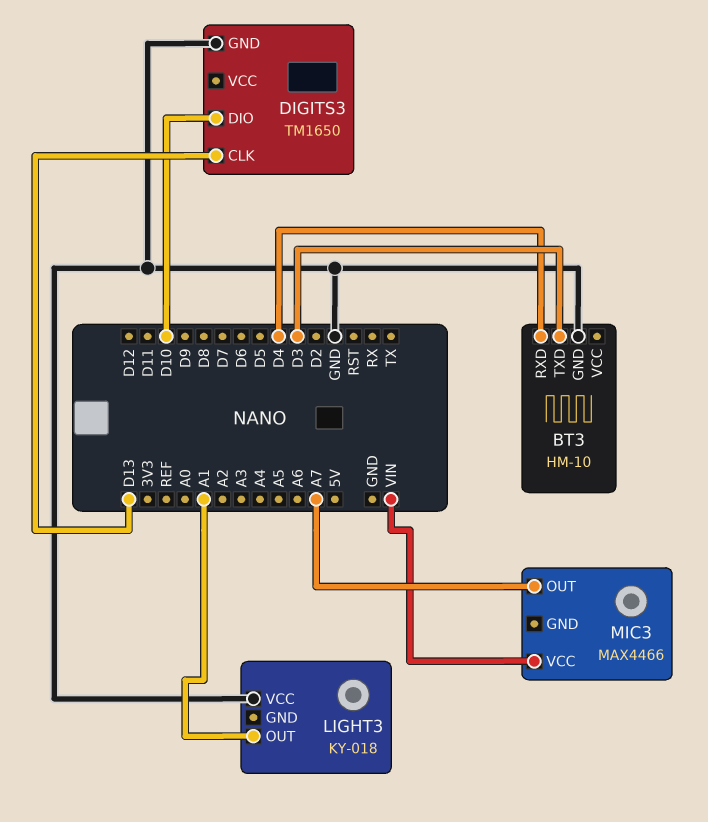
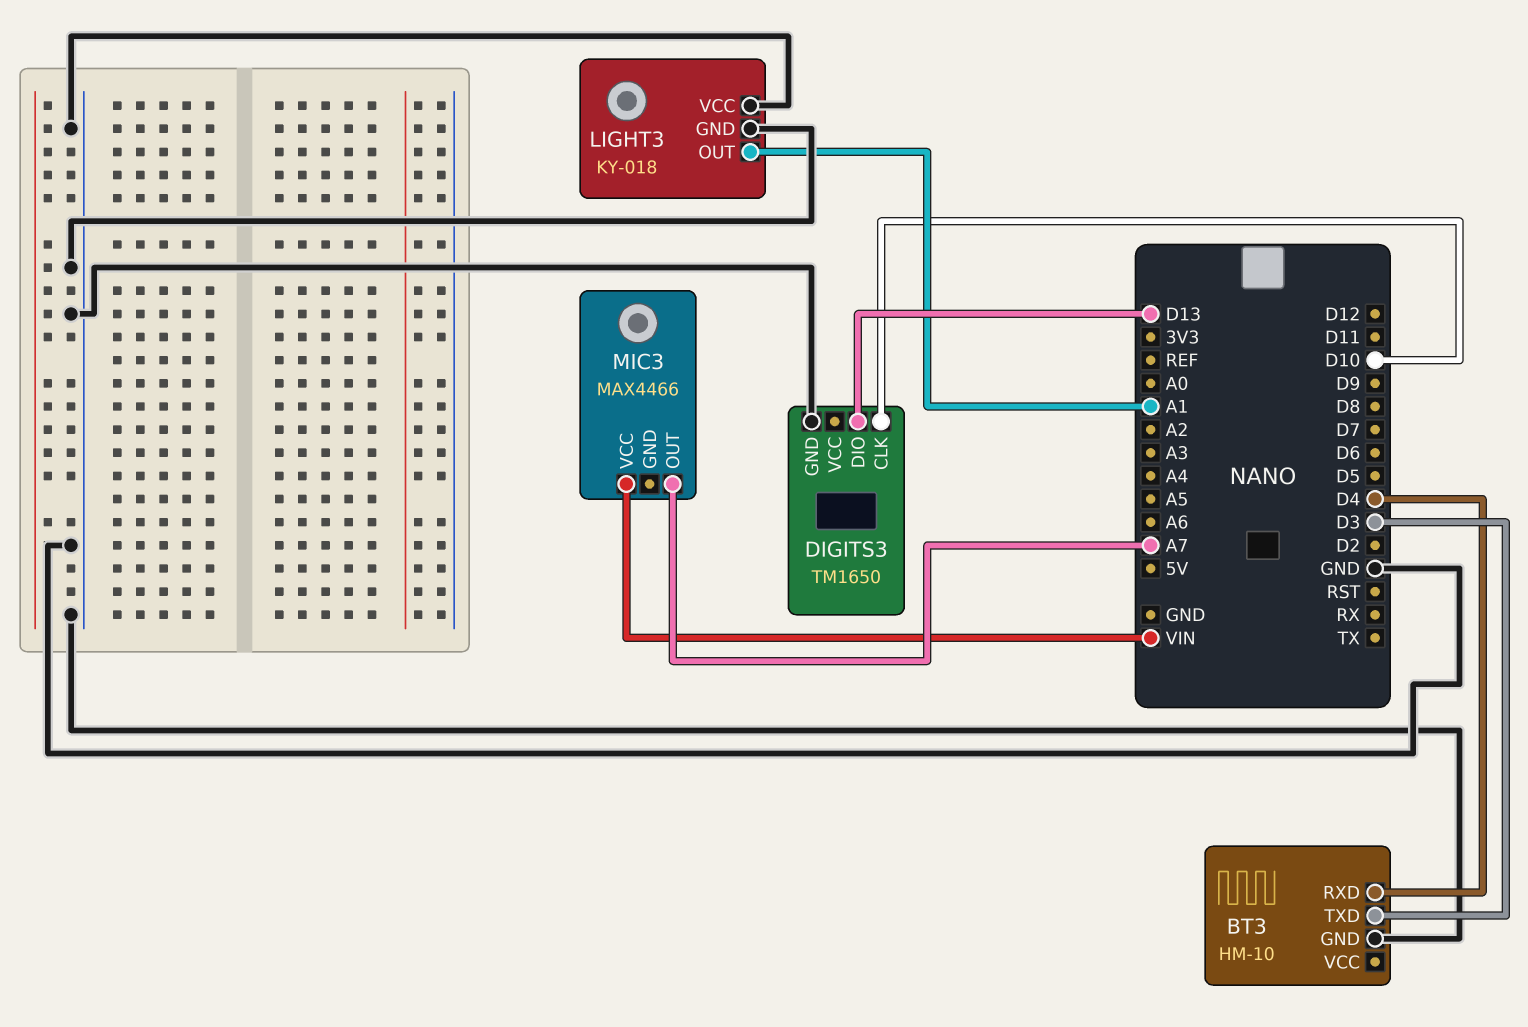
DIGITS3 pin CLK: D13 -> D10
DIGITS3 pin DIO: D10 -> D13
LIGHT3 pin GND: none -> GND

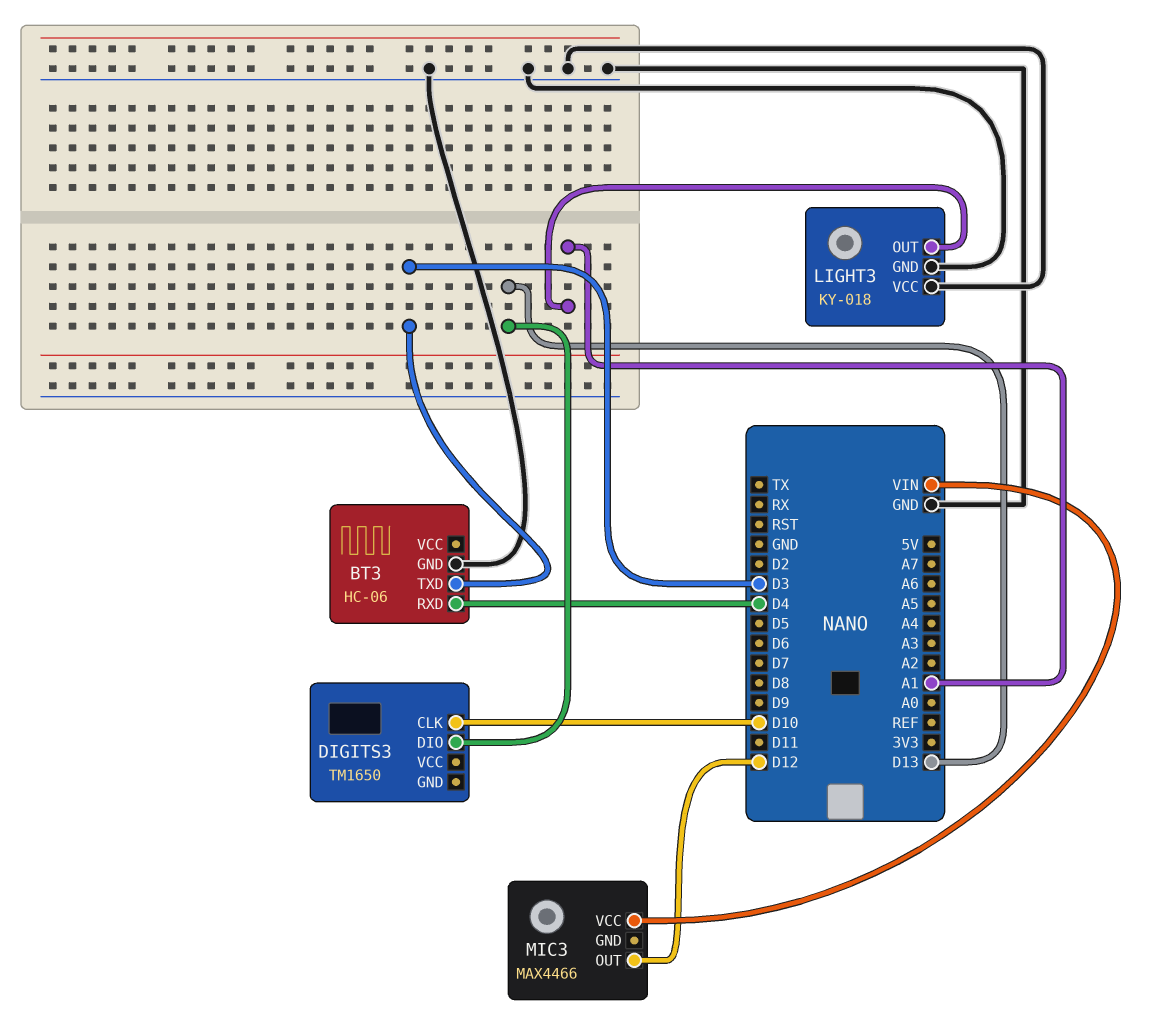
BT3: HM-10 -> HC-06
DIGITS3 pin GND: GND -> none
MIC3 pin OUT: A7 -> D12

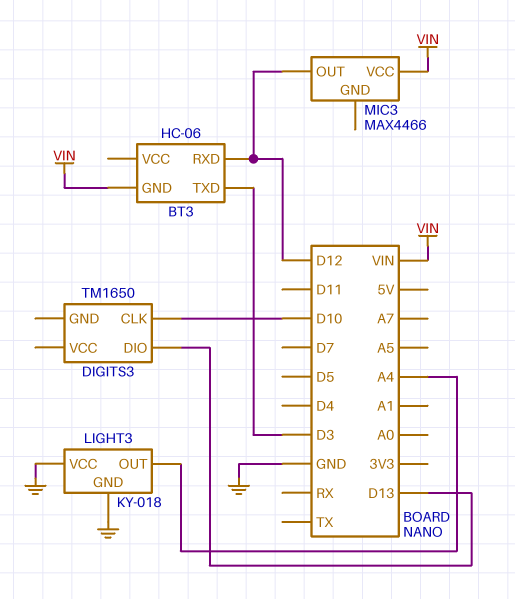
BT3 pin GND: GND -> VIN
BT3 pin RXD: D4 -> D12
LIGHT3 pin OUT: A1 -> A4

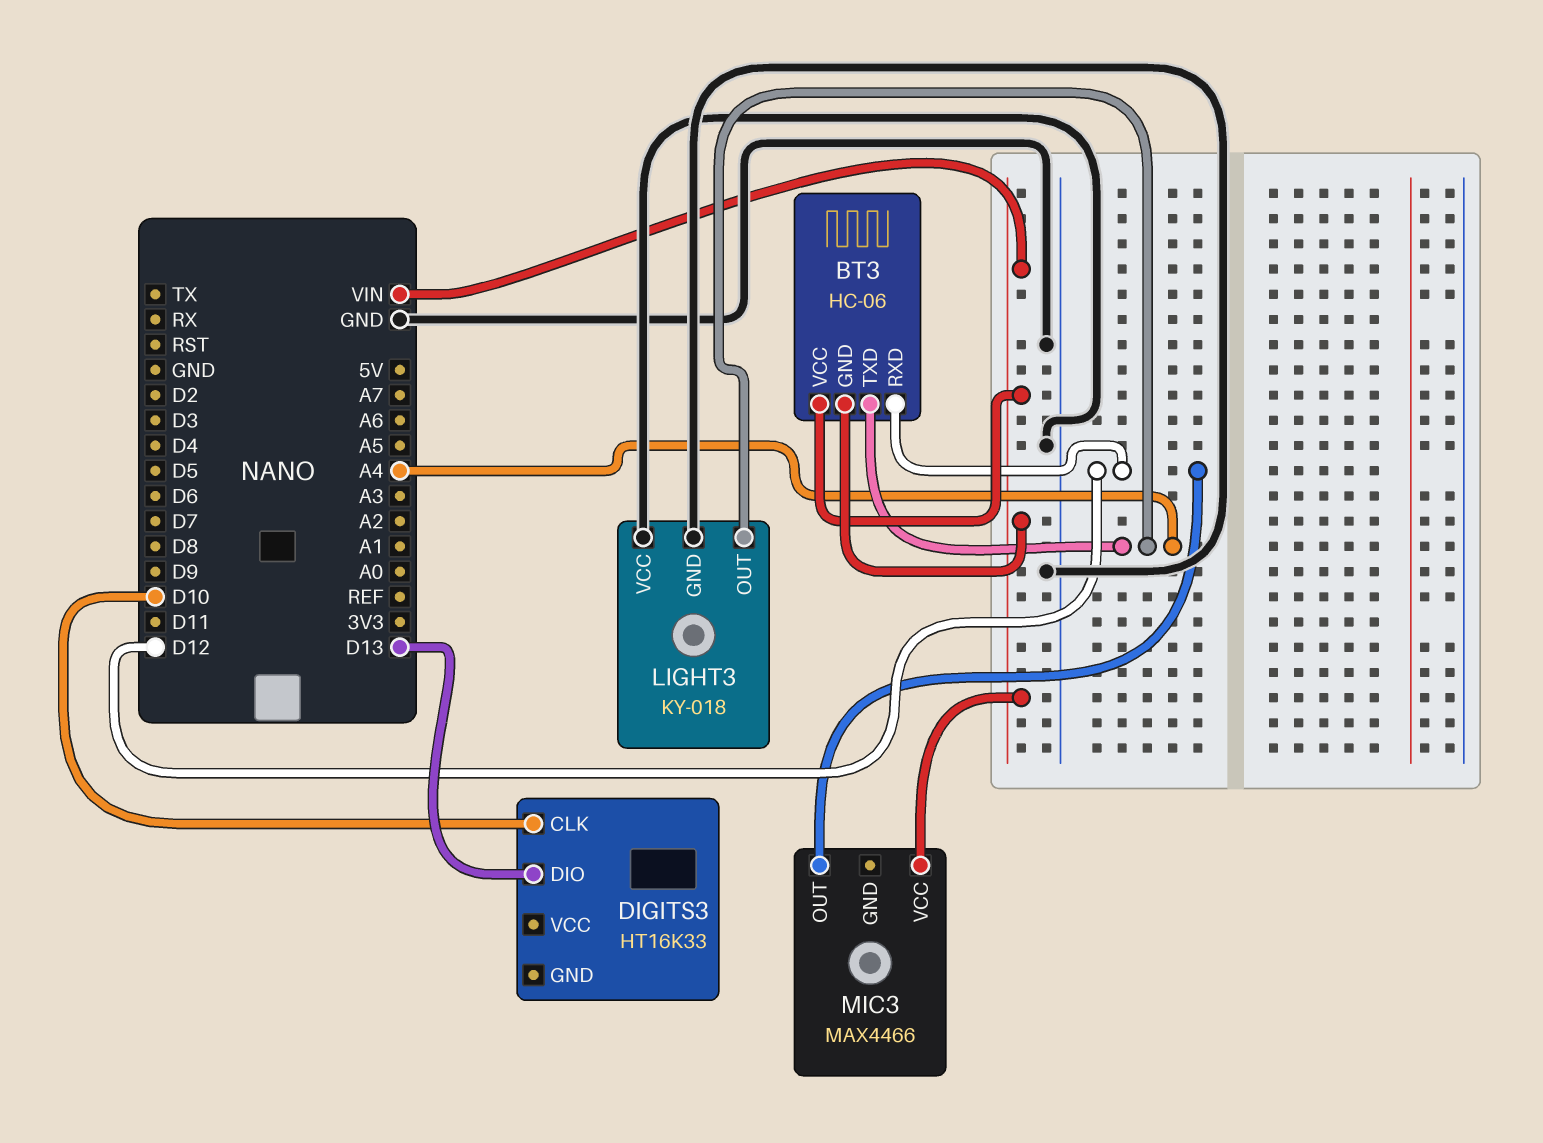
BT3 pin TXD: D3 -> A4
BT3 pin VCC: none -> VIN
DIGITS3: TM1650 -> HT16K33

